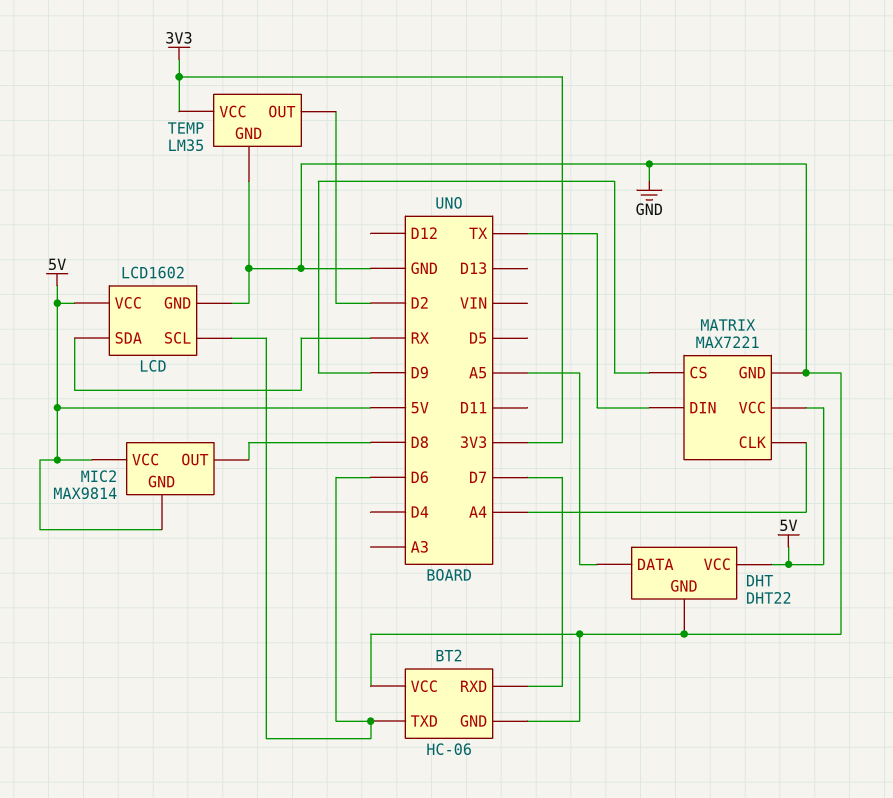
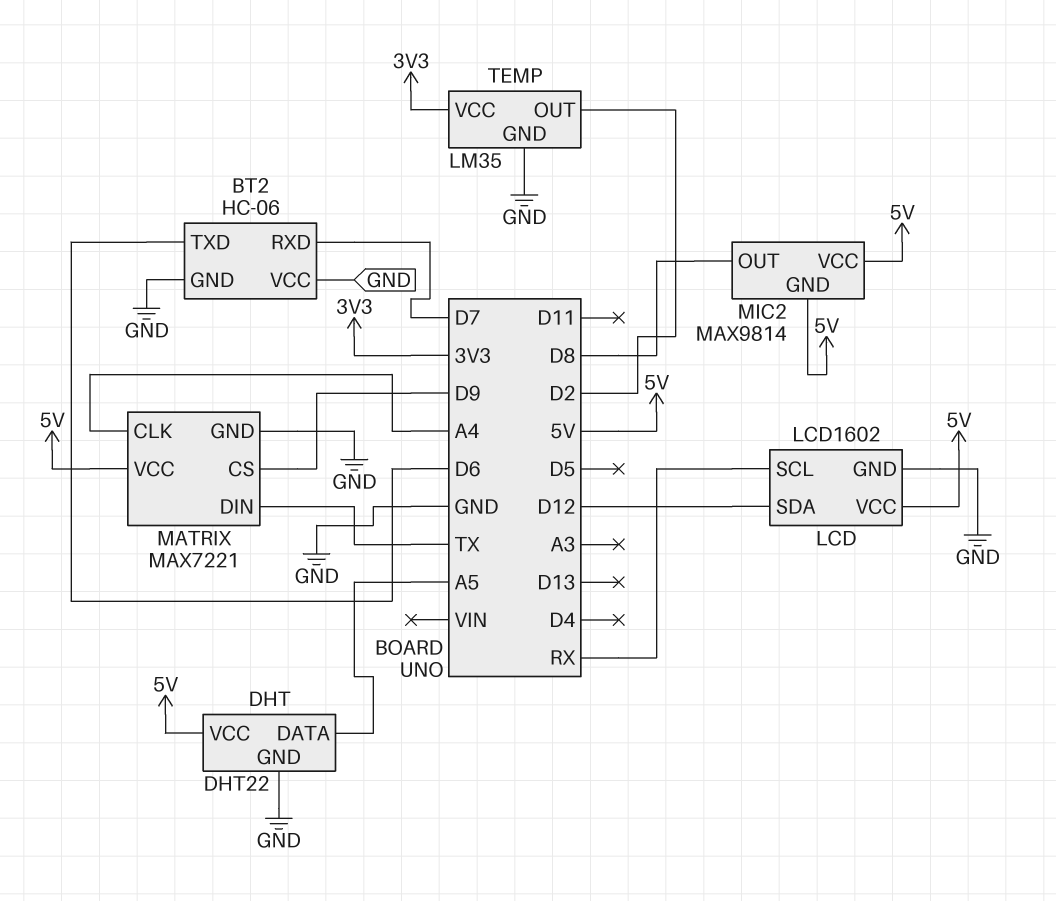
LCD pin SCL: D6 -> RX
LCD pin SDA: RX -> D12

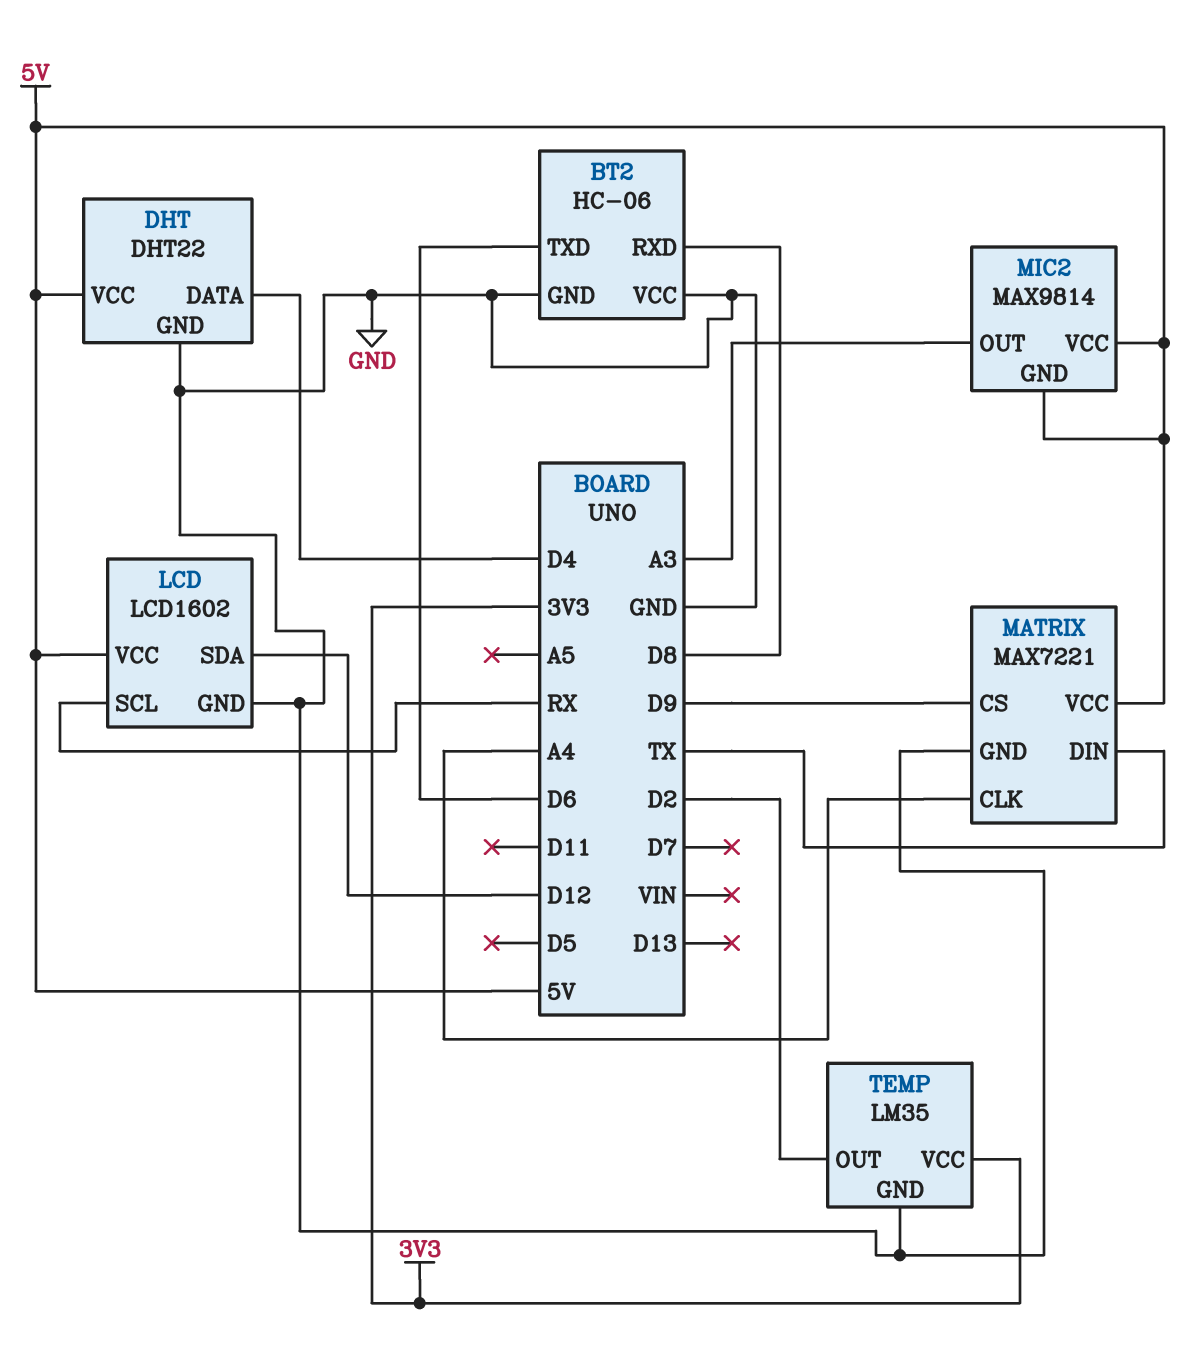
BT2 pin RXD: D7 -> D8
DHT pin DATA: A5 -> D4
MIC2 pin OUT: D8 -> A3

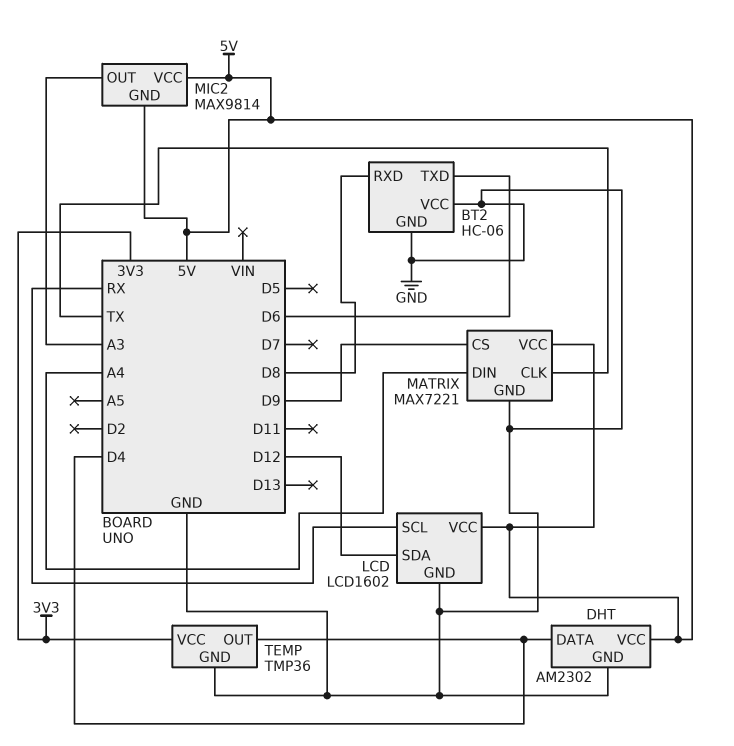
DHT: DHT22 -> AM2302
MATRIX pin CLK: A4 -> TX
MATRIX pin DIN: TX -> A4
TEMP: LM35 -> TMP36
TEMP pin OUT: D2 -> D4

